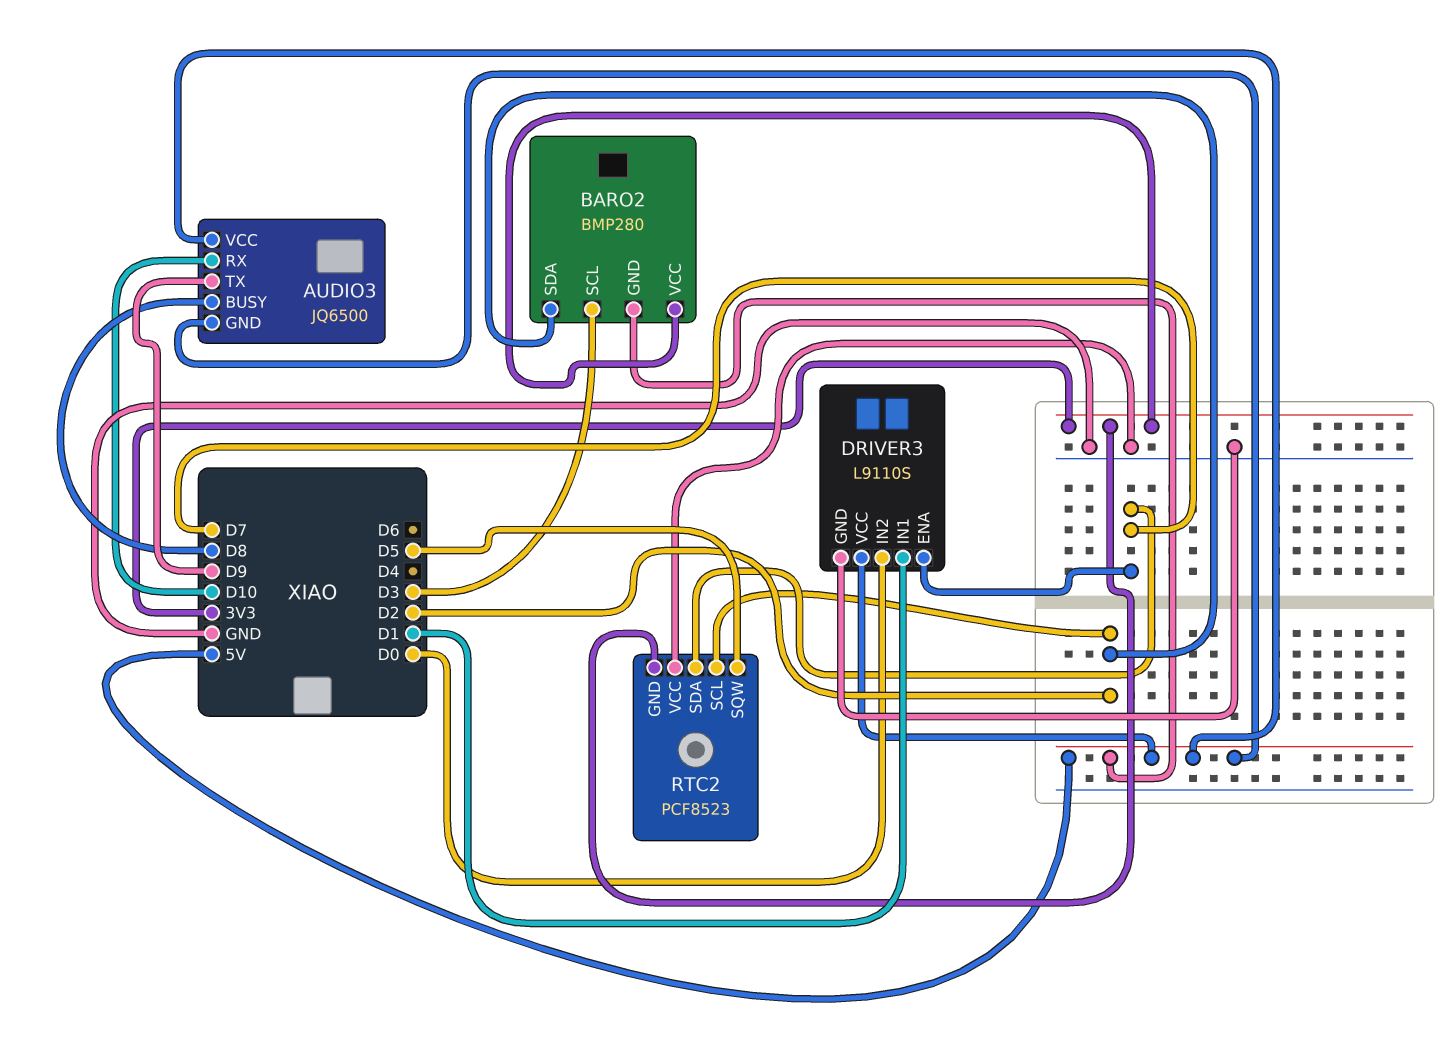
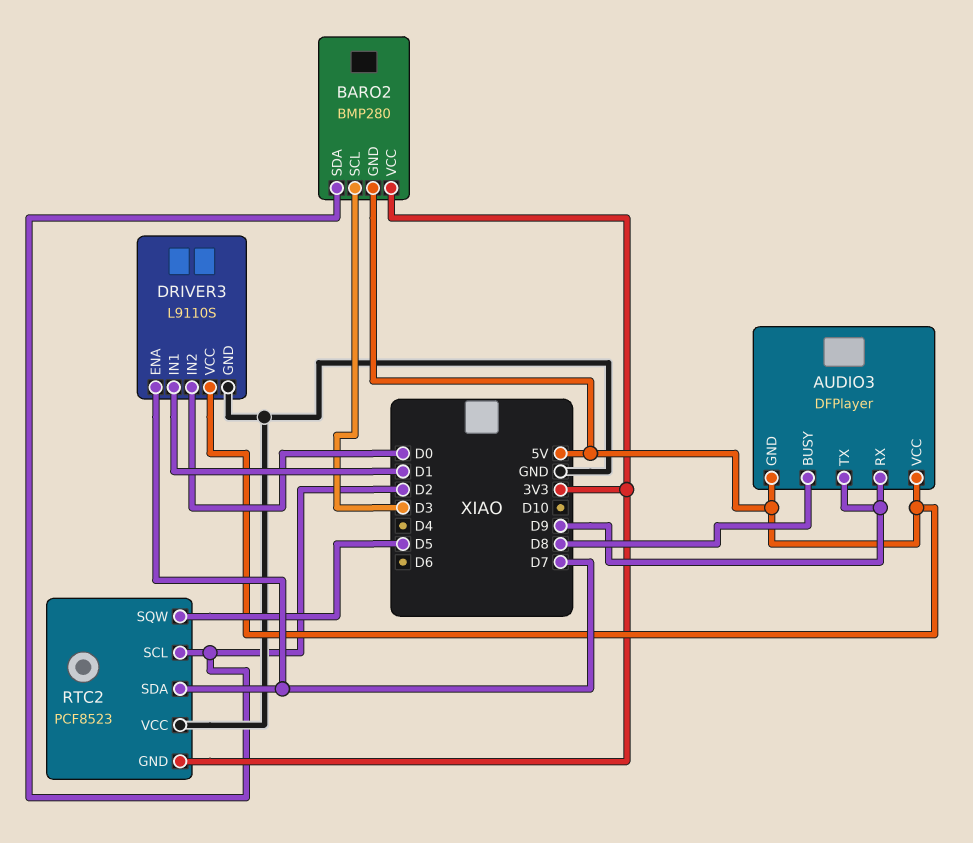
AUDIO3: JQ6500 -> DFPlayer
AUDIO3 pin RX: D10 -> D9

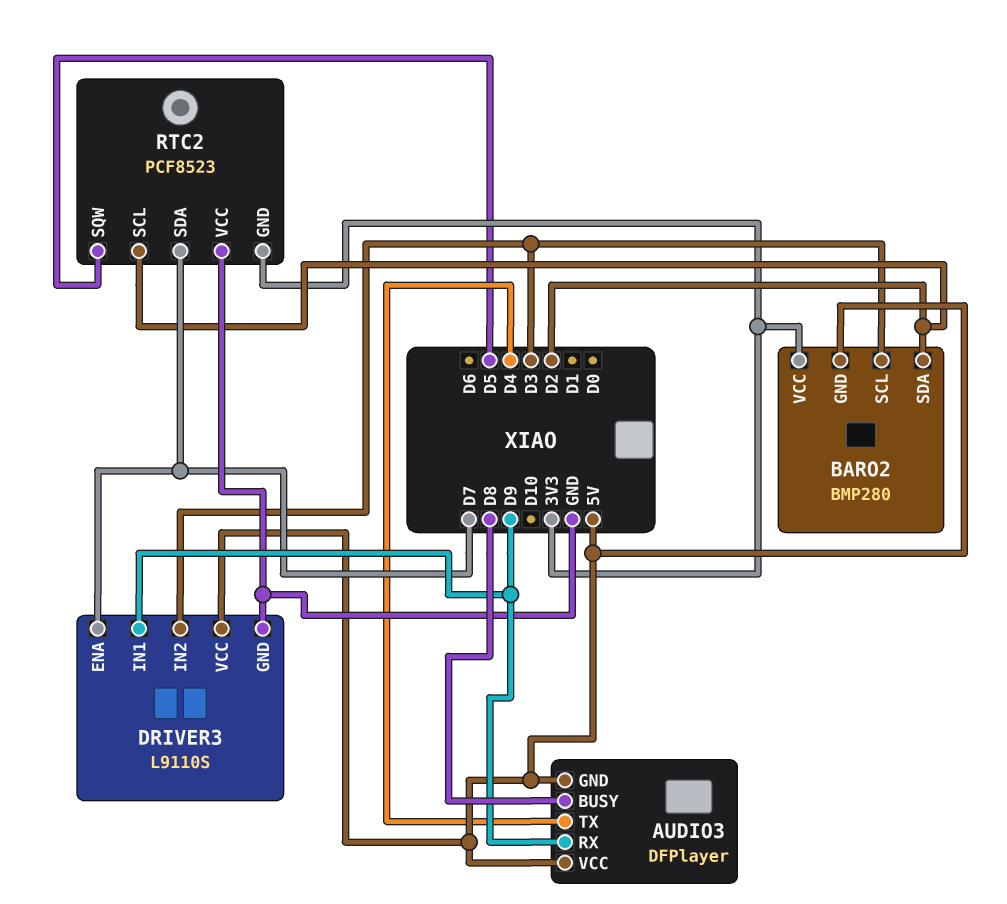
AUDIO3 pin TX: D9 -> D4
DRIVER3 pin IN1: D1 -> D9
DRIVER3 pin IN2: D0 -> D3

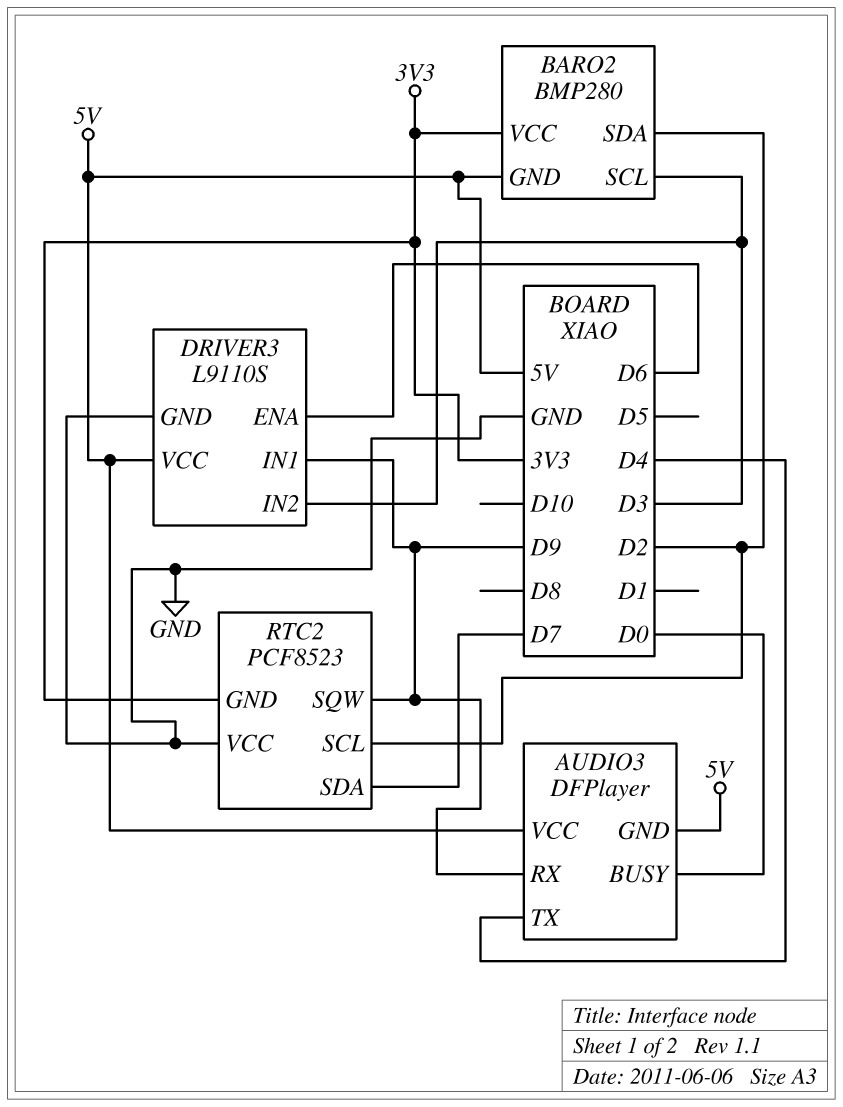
AUDIO3 pin BUSY: D8 -> D0
DRIVER3 pin ENA: D7 -> D6
RTC2 pin SQW: D5 -> D9

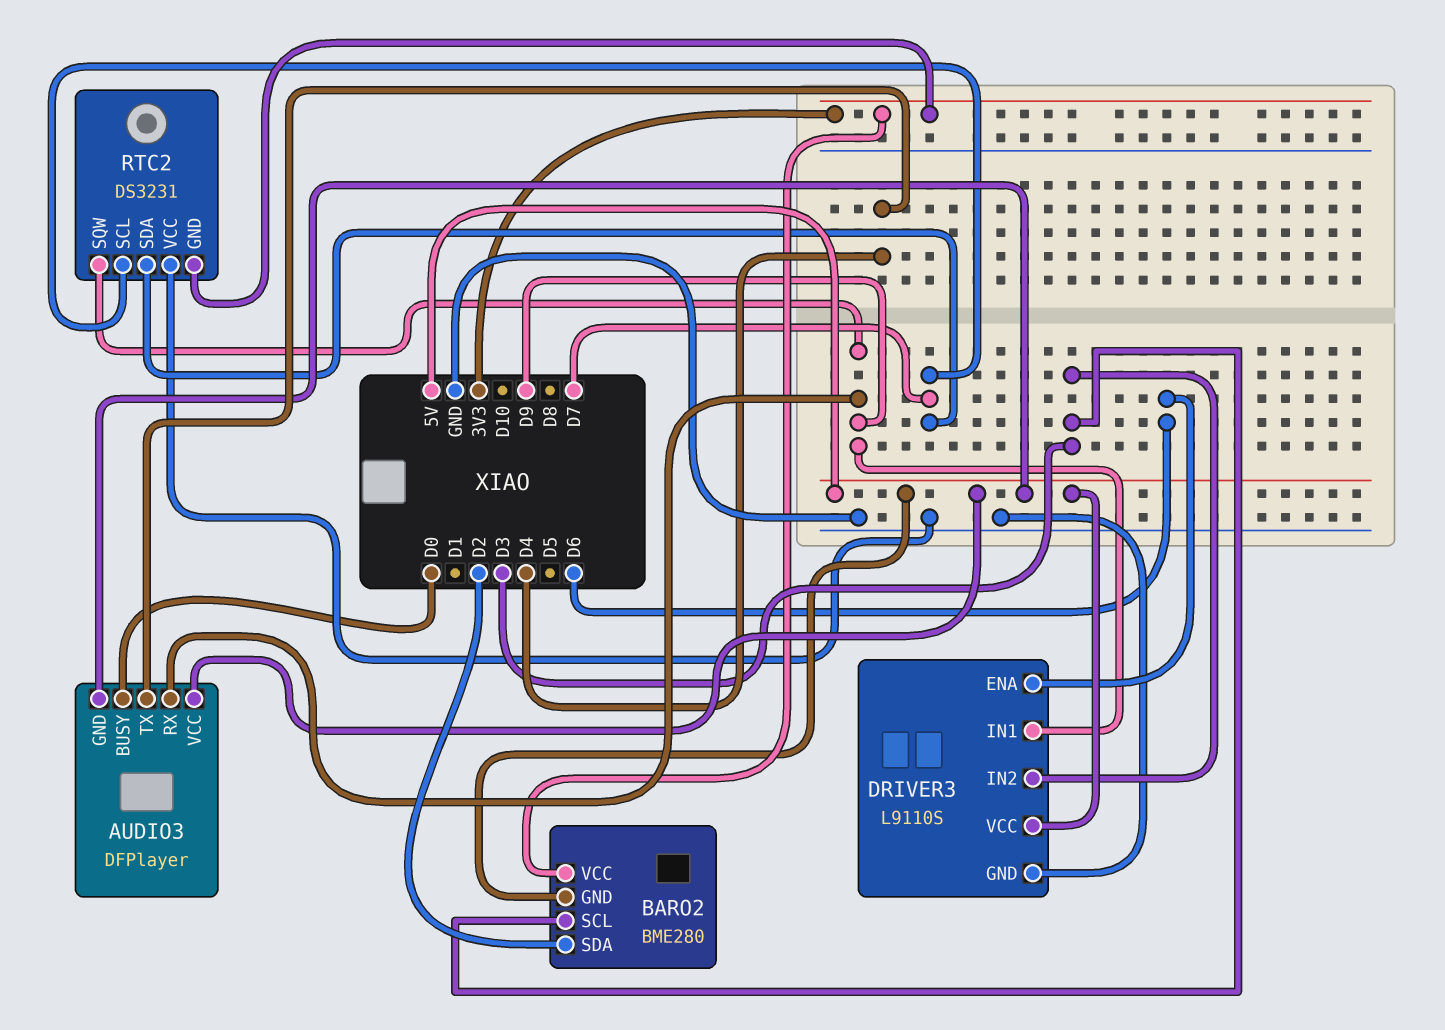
BARO2: BMP280 -> BME280
RTC2: PCF8523 -> DS3231
RTC2 pin SCL: D2 -> D7

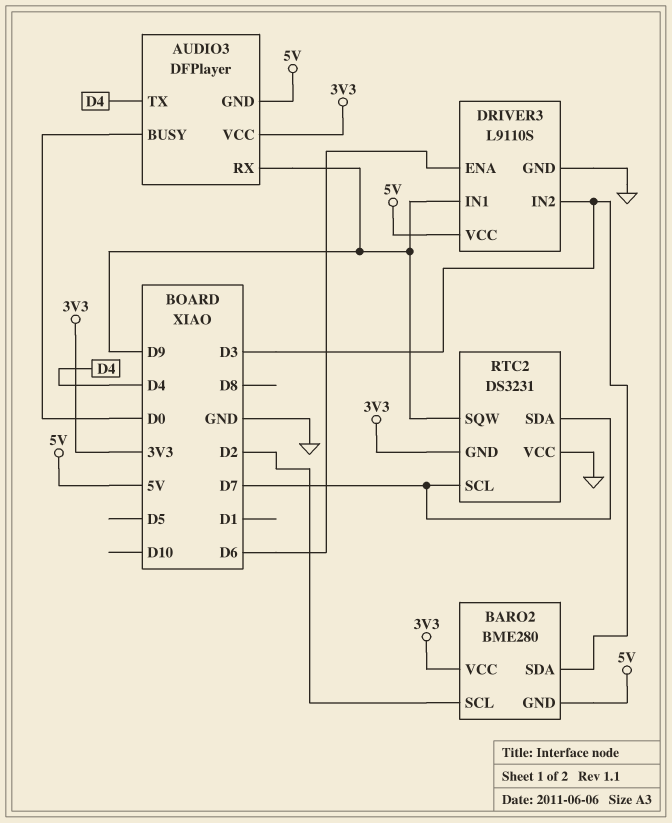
AUDIO3 pin VCC: 5V -> 3V3
BARO2 pin SCL: D3 -> D2
BARO2 pin SDA: D2 -> D3

